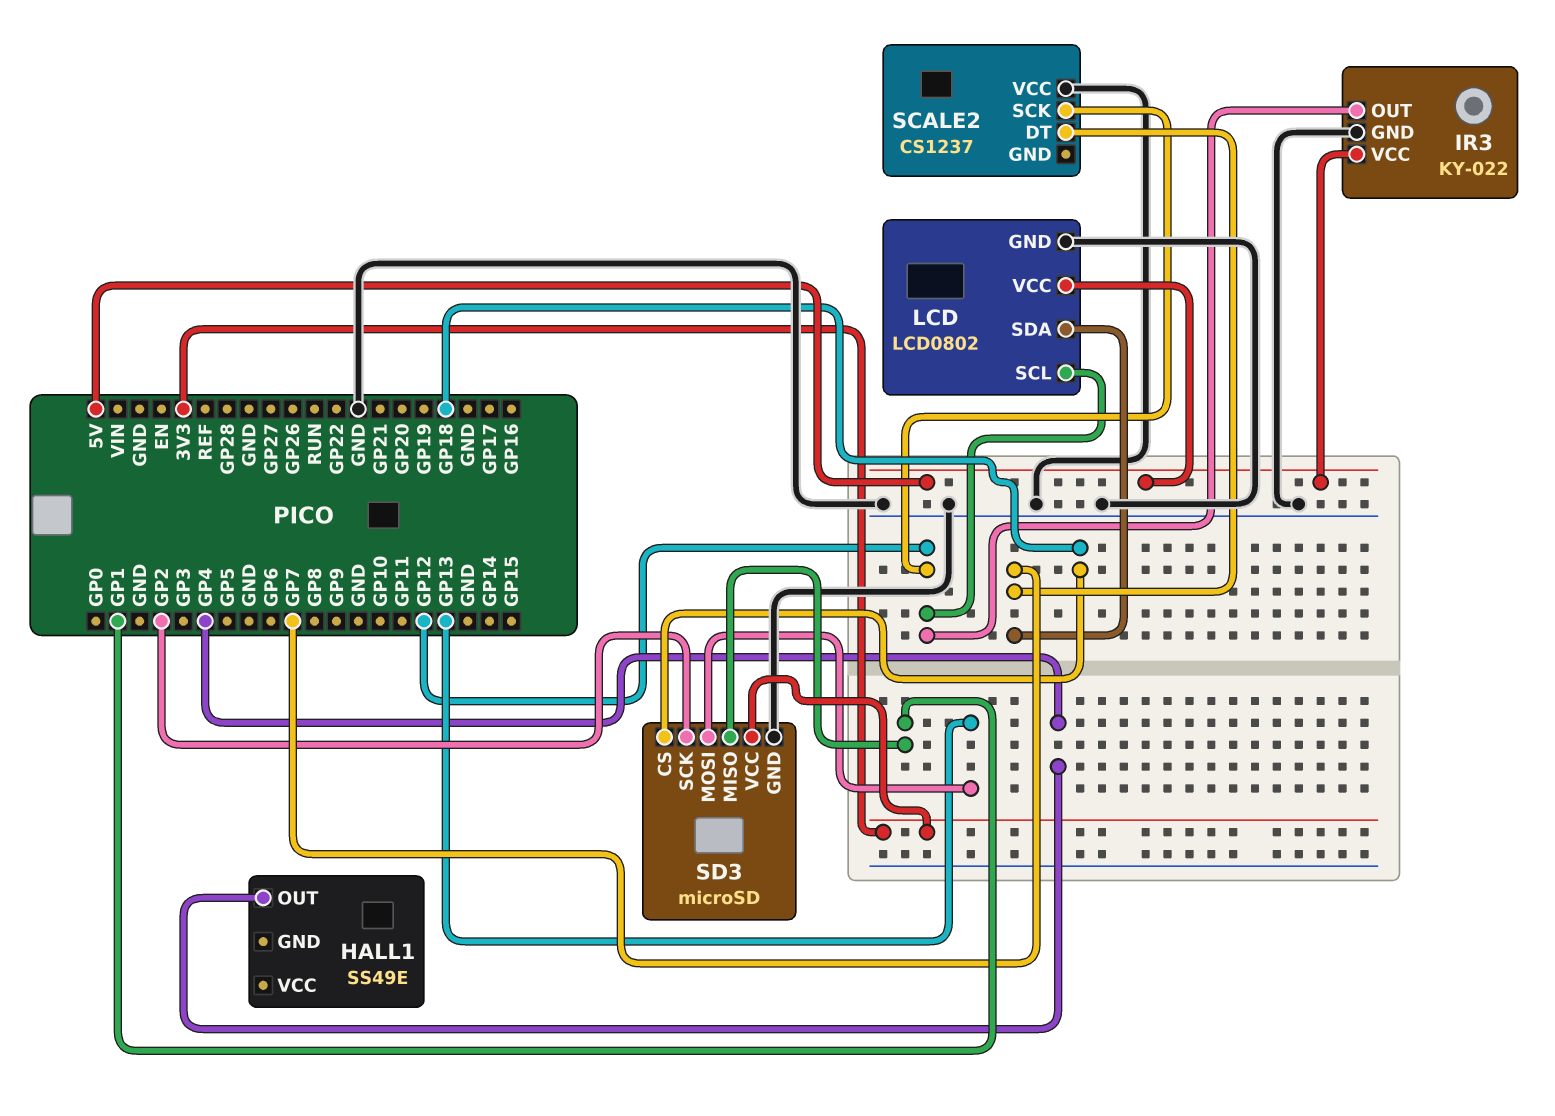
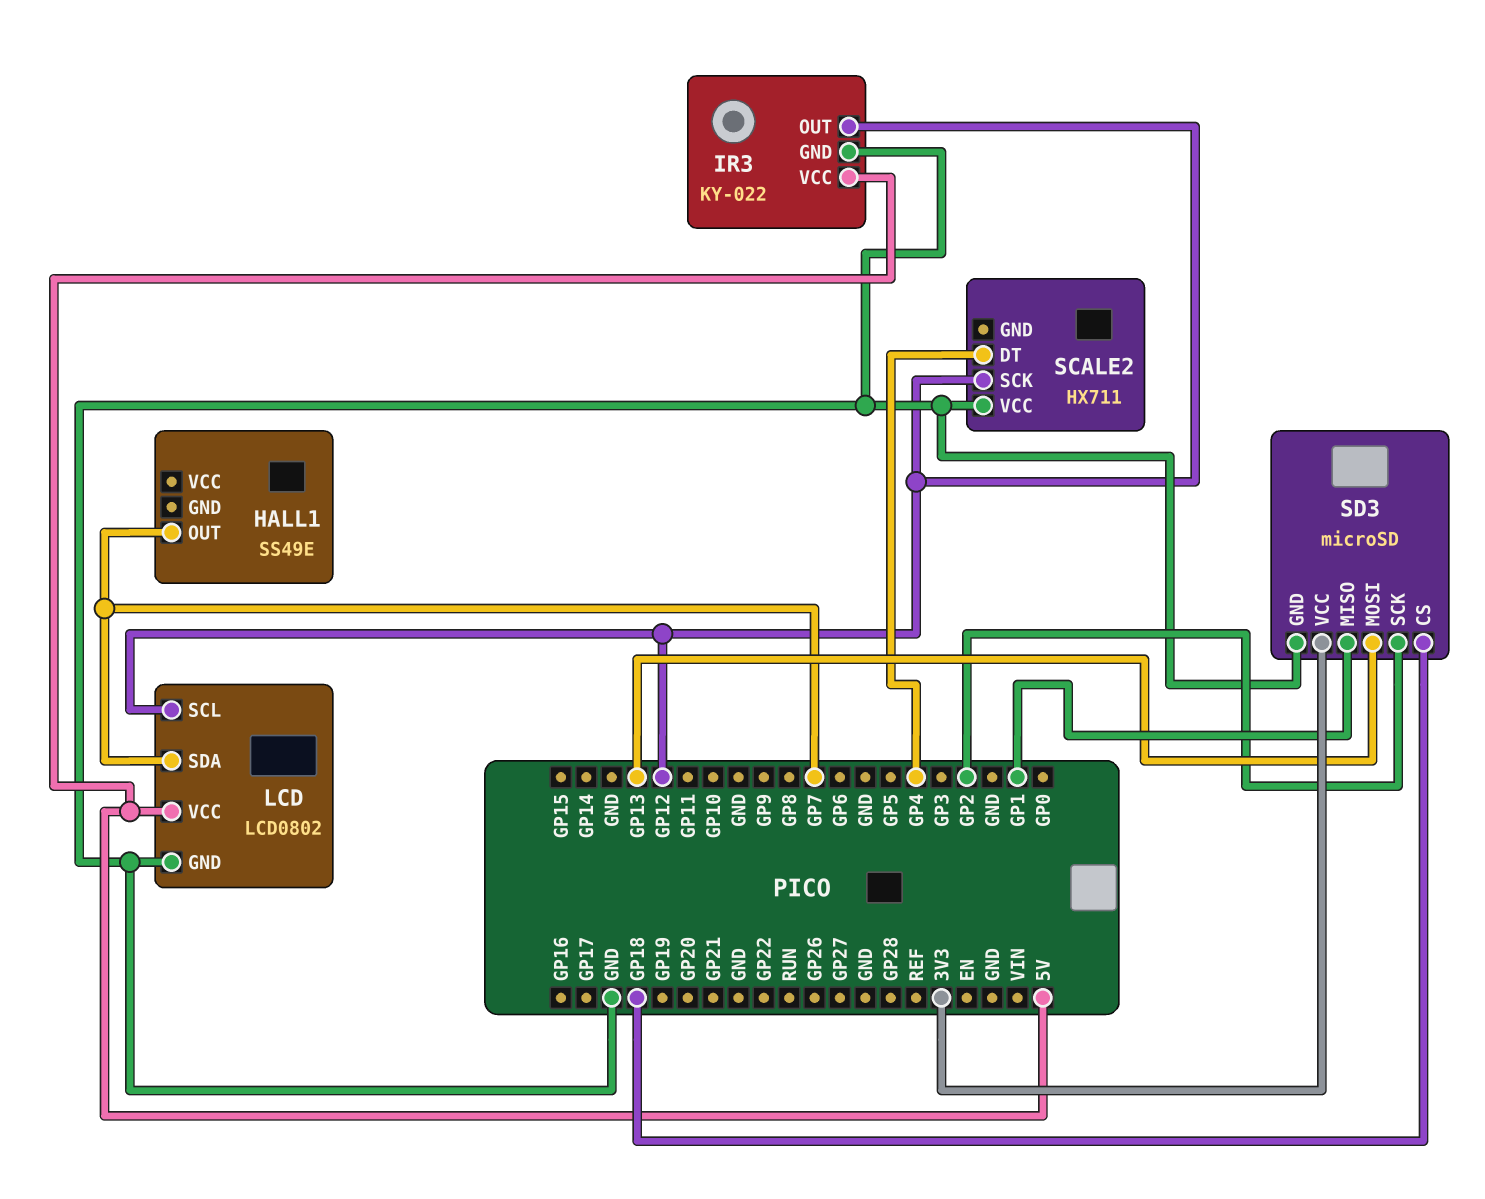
HALL1 pin OUT: GP4 -> GP7
SCALE2: CS1237 -> HX711
SCALE2 pin DT: GP7 -> GP4

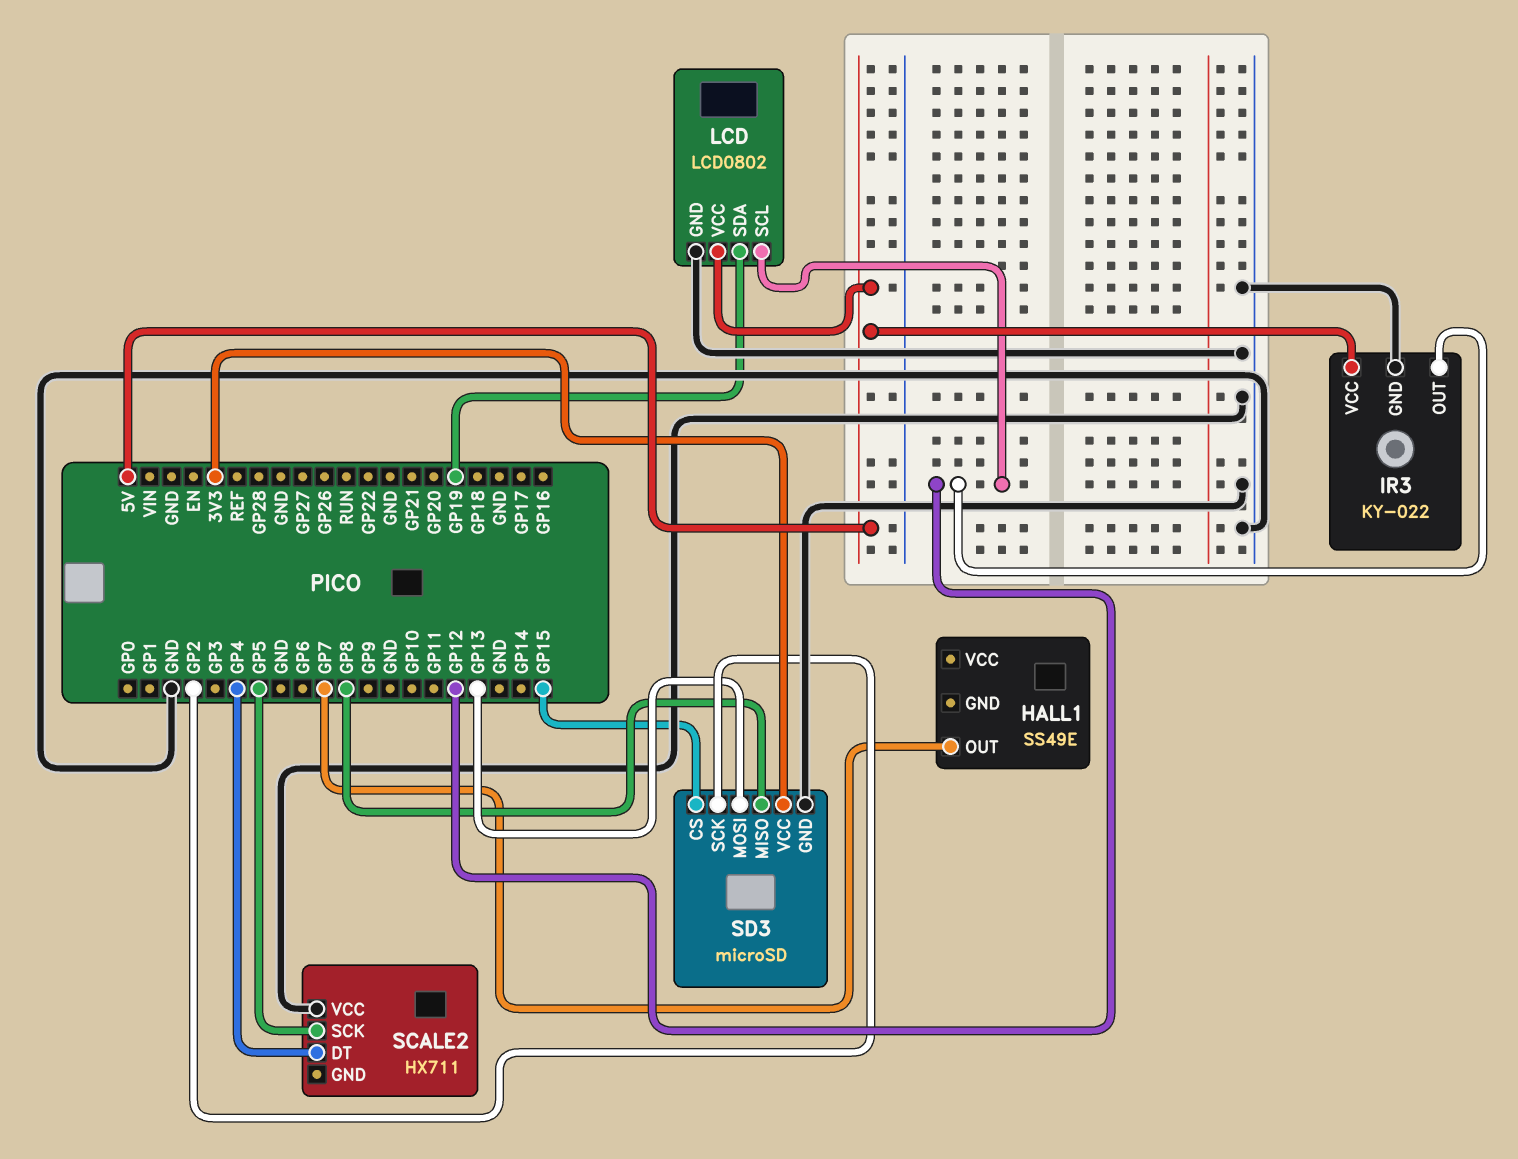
LCD pin SDA: GP7 -> GP19
SCALE2 pin SCK: GP12 -> GP5
SD3 pin CS: GP18 -> GP15
SD3 pin MISO: GP1 -> GP8

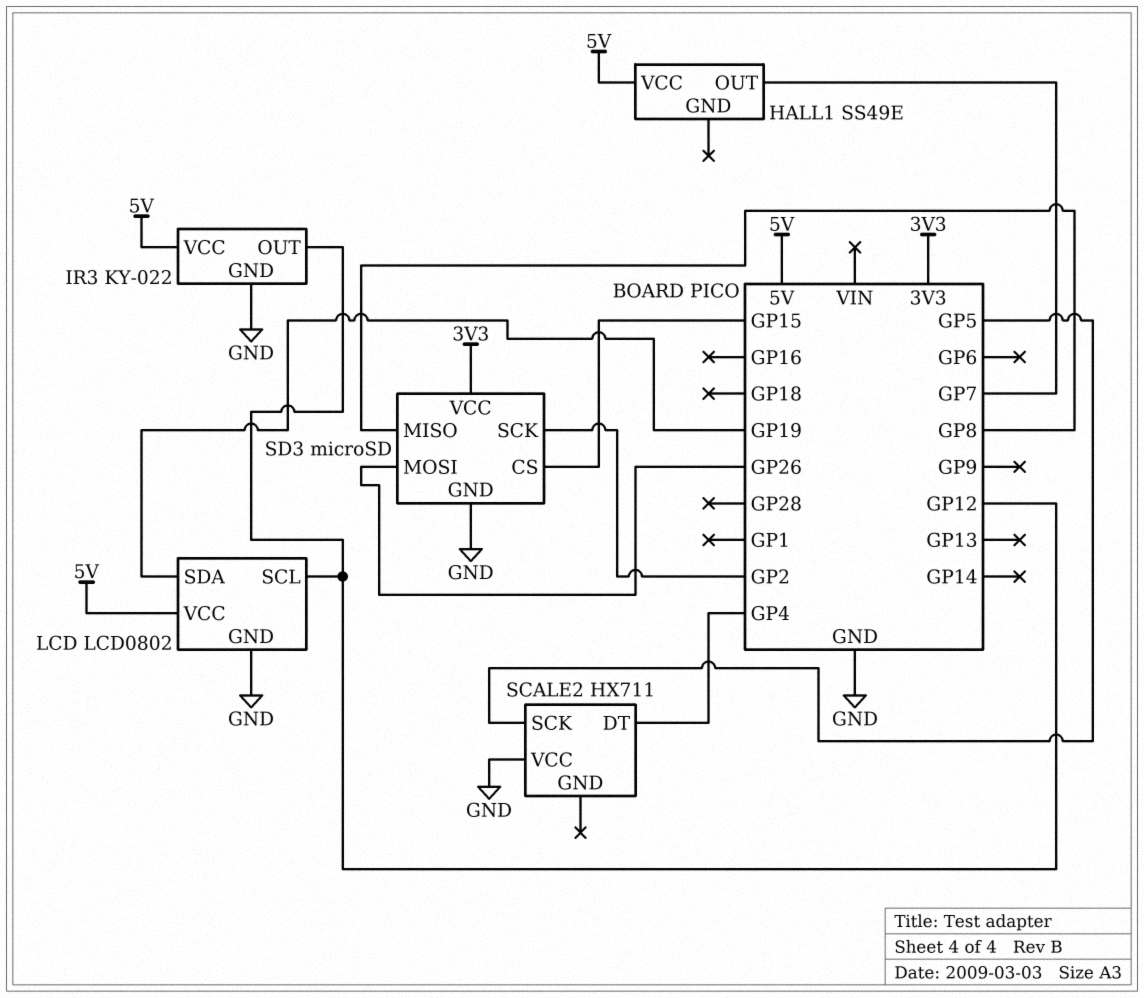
HALL1 pin VCC: none -> 5V
SD3 pin MOSI: GP13 -> GP26

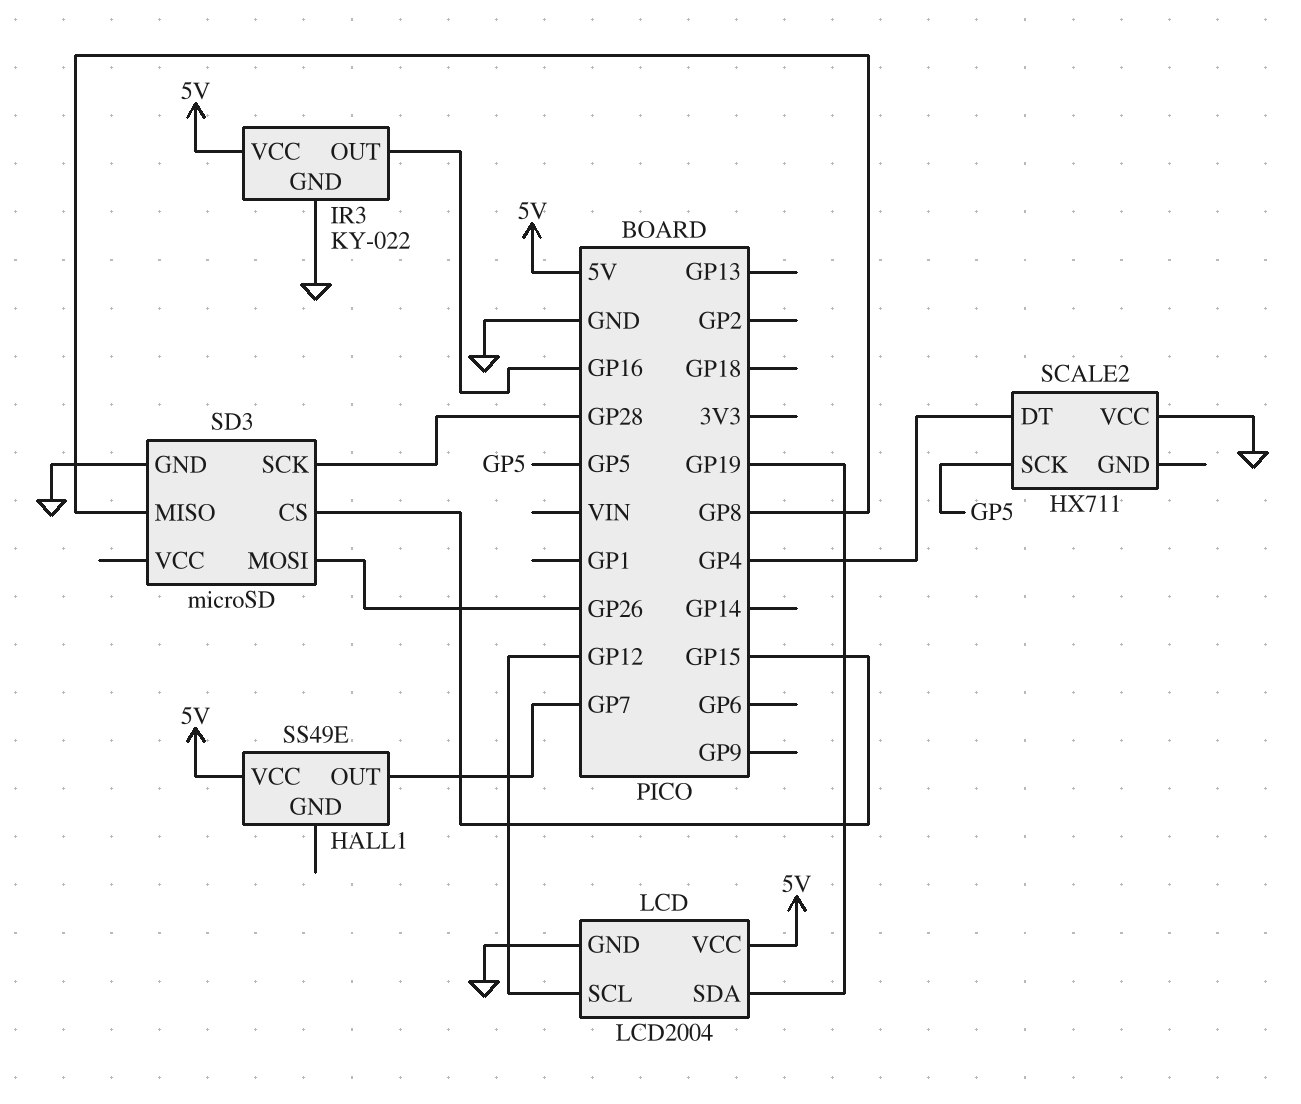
IR3 pin OUT: GP12 -> GP16
LCD: LCD0802 -> LCD2004
SD3 pin SCK: GP2 -> GP28
SD3 pin VCC: 3V3 -> none

